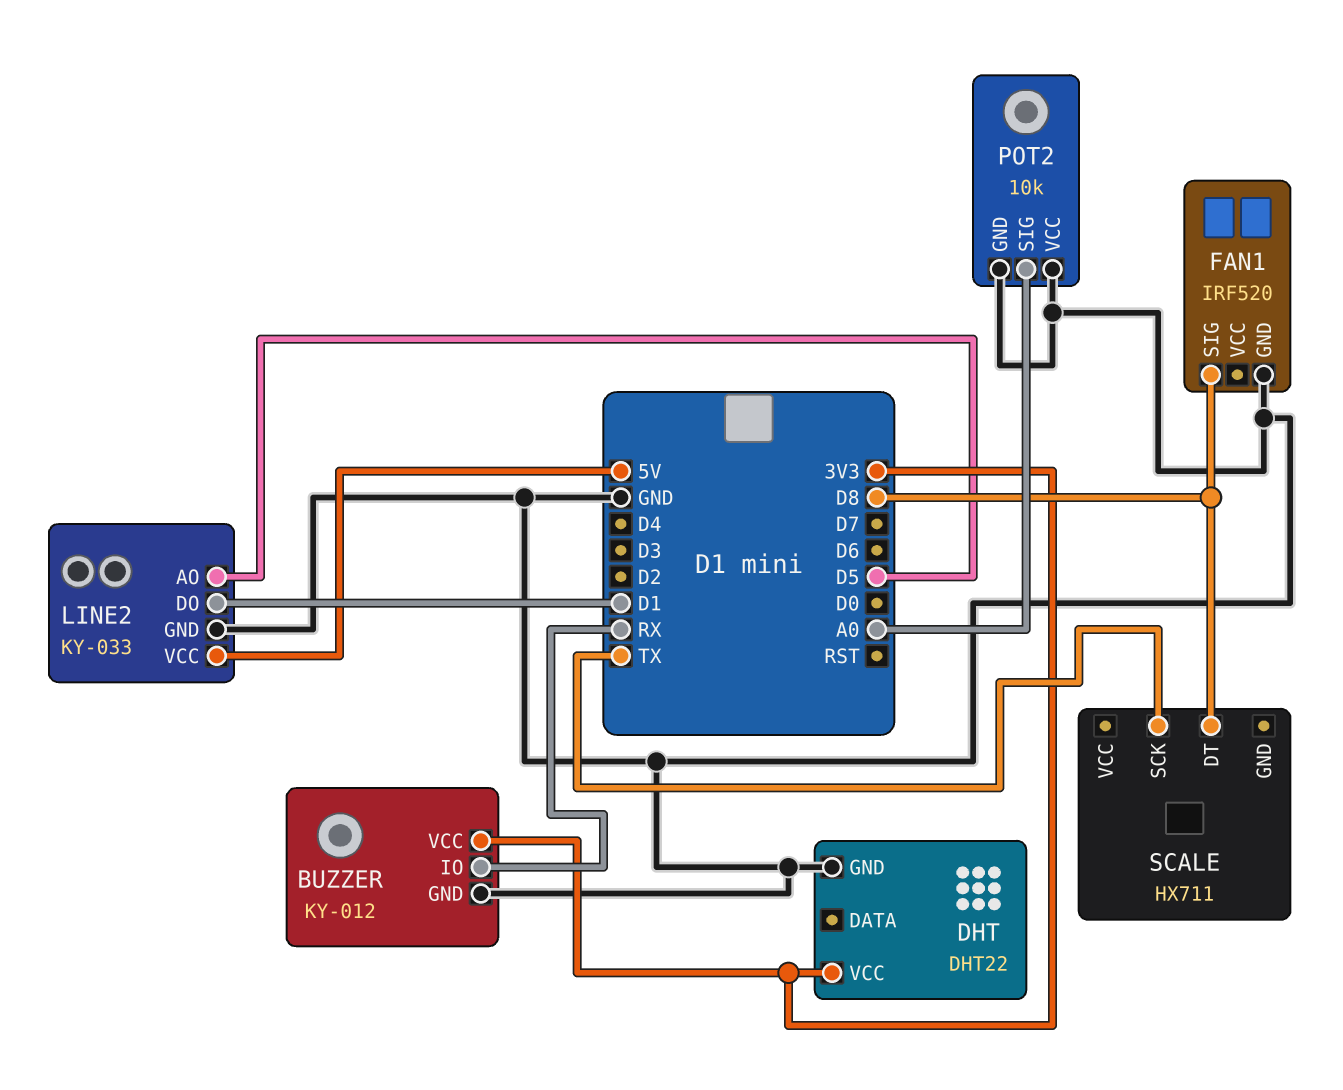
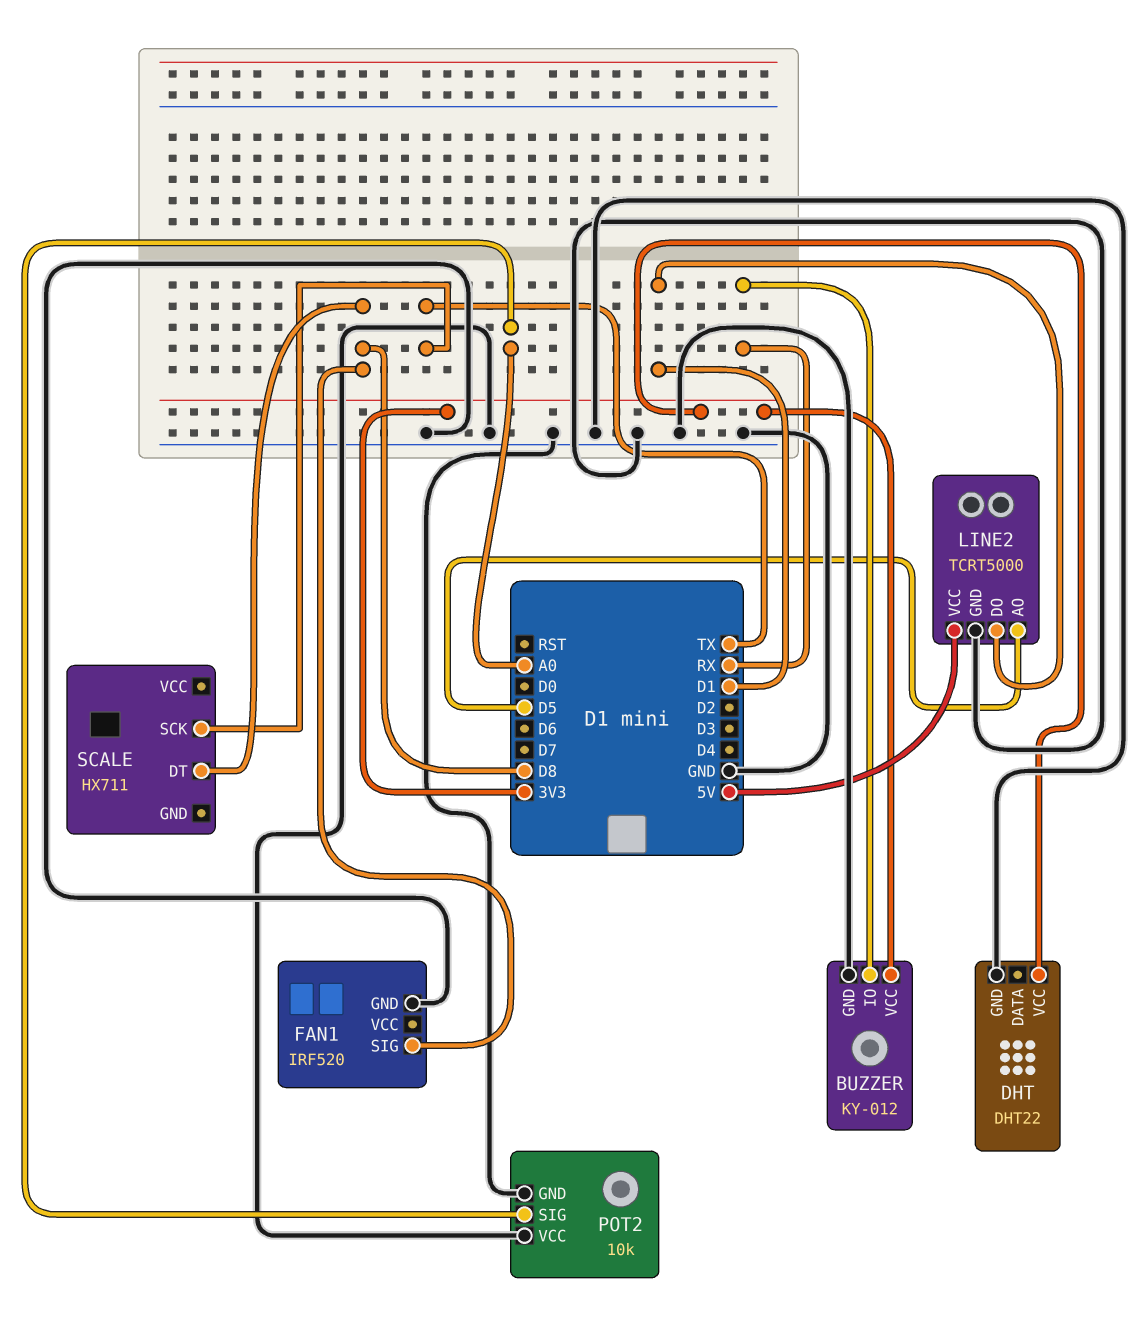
LINE2: KY-033 -> TCRT5000

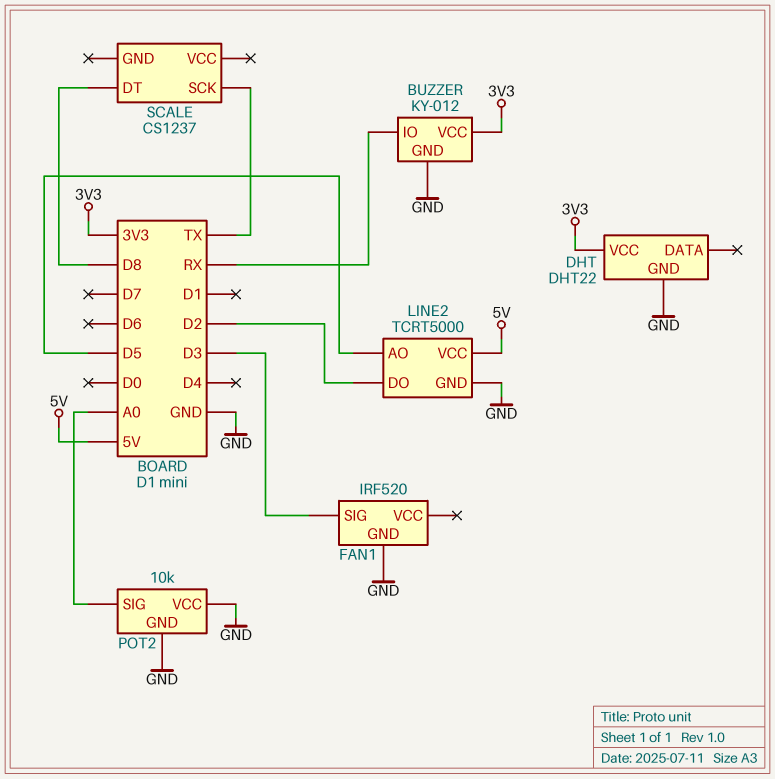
FAN1 pin SIG: D8 -> D3
LINE2 pin DO: D1 -> D2
SCALE: HX711 -> CS1237

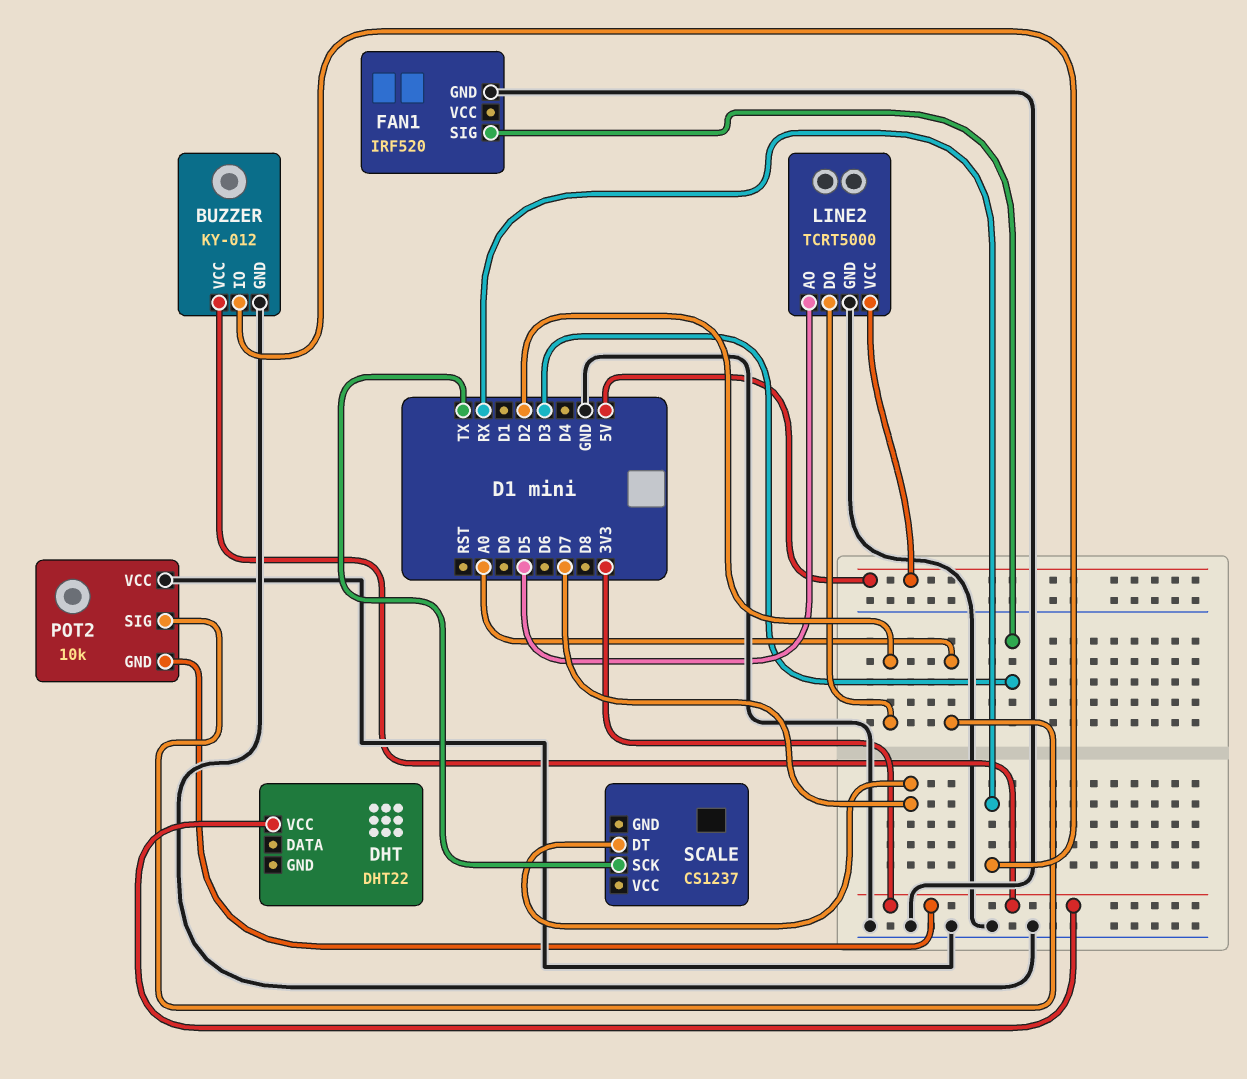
DHT pin GND: GND -> none
POT2 pin GND: GND -> 3V3
SCALE pin DT: D8 -> D7

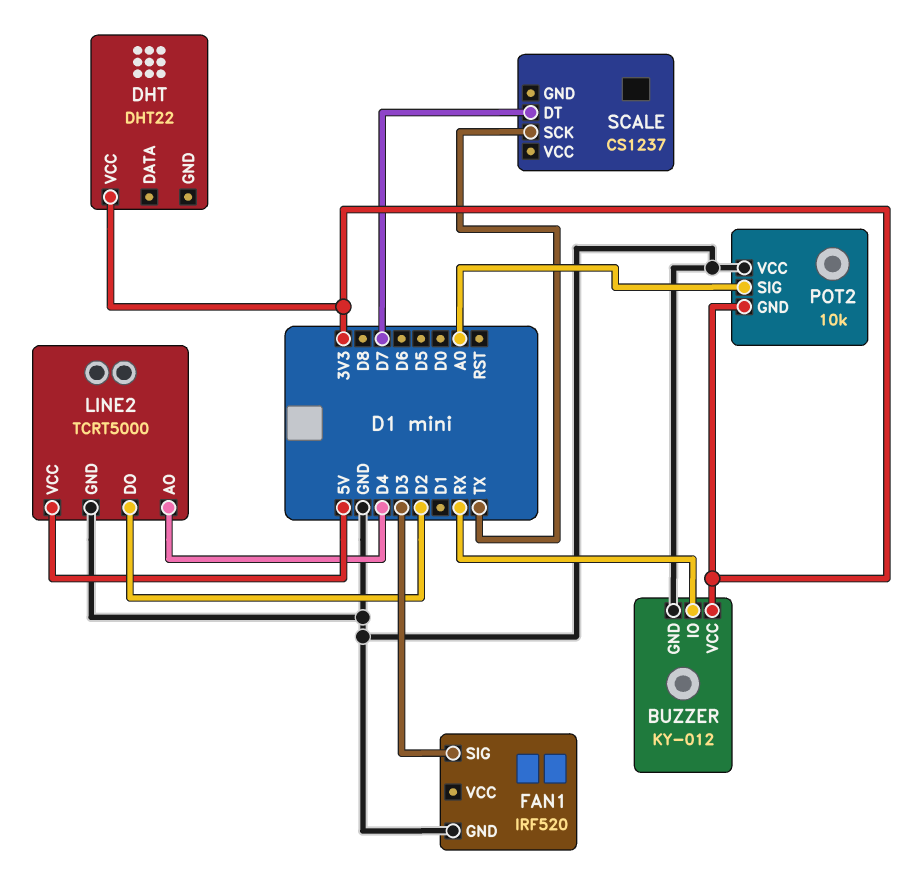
LINE2 pin AO: D5 -> D4

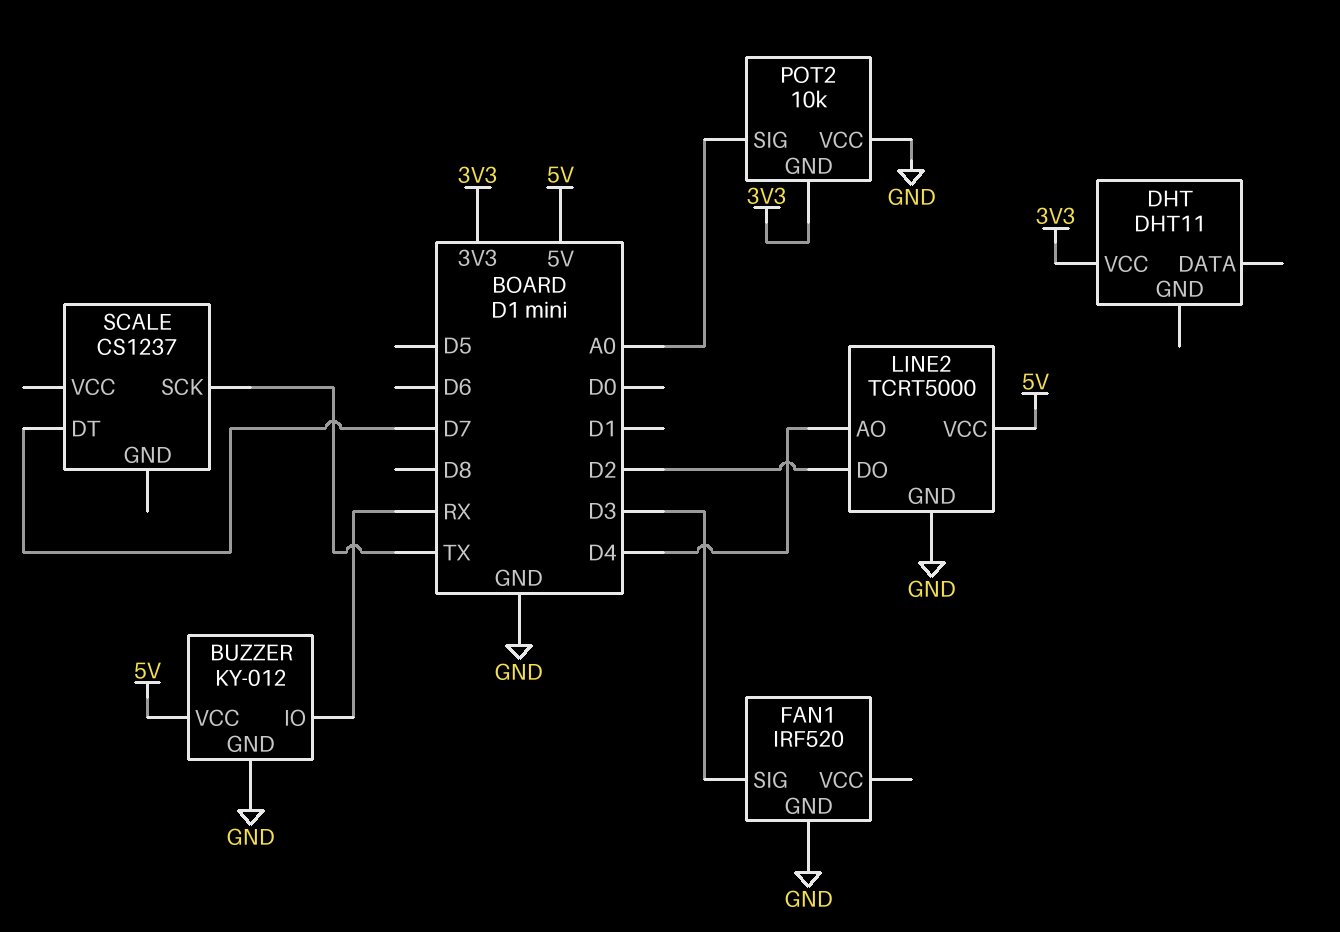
BUZZER pin VCC: 3V3 -> 5V
DHT: DHT22 -> DHT11

